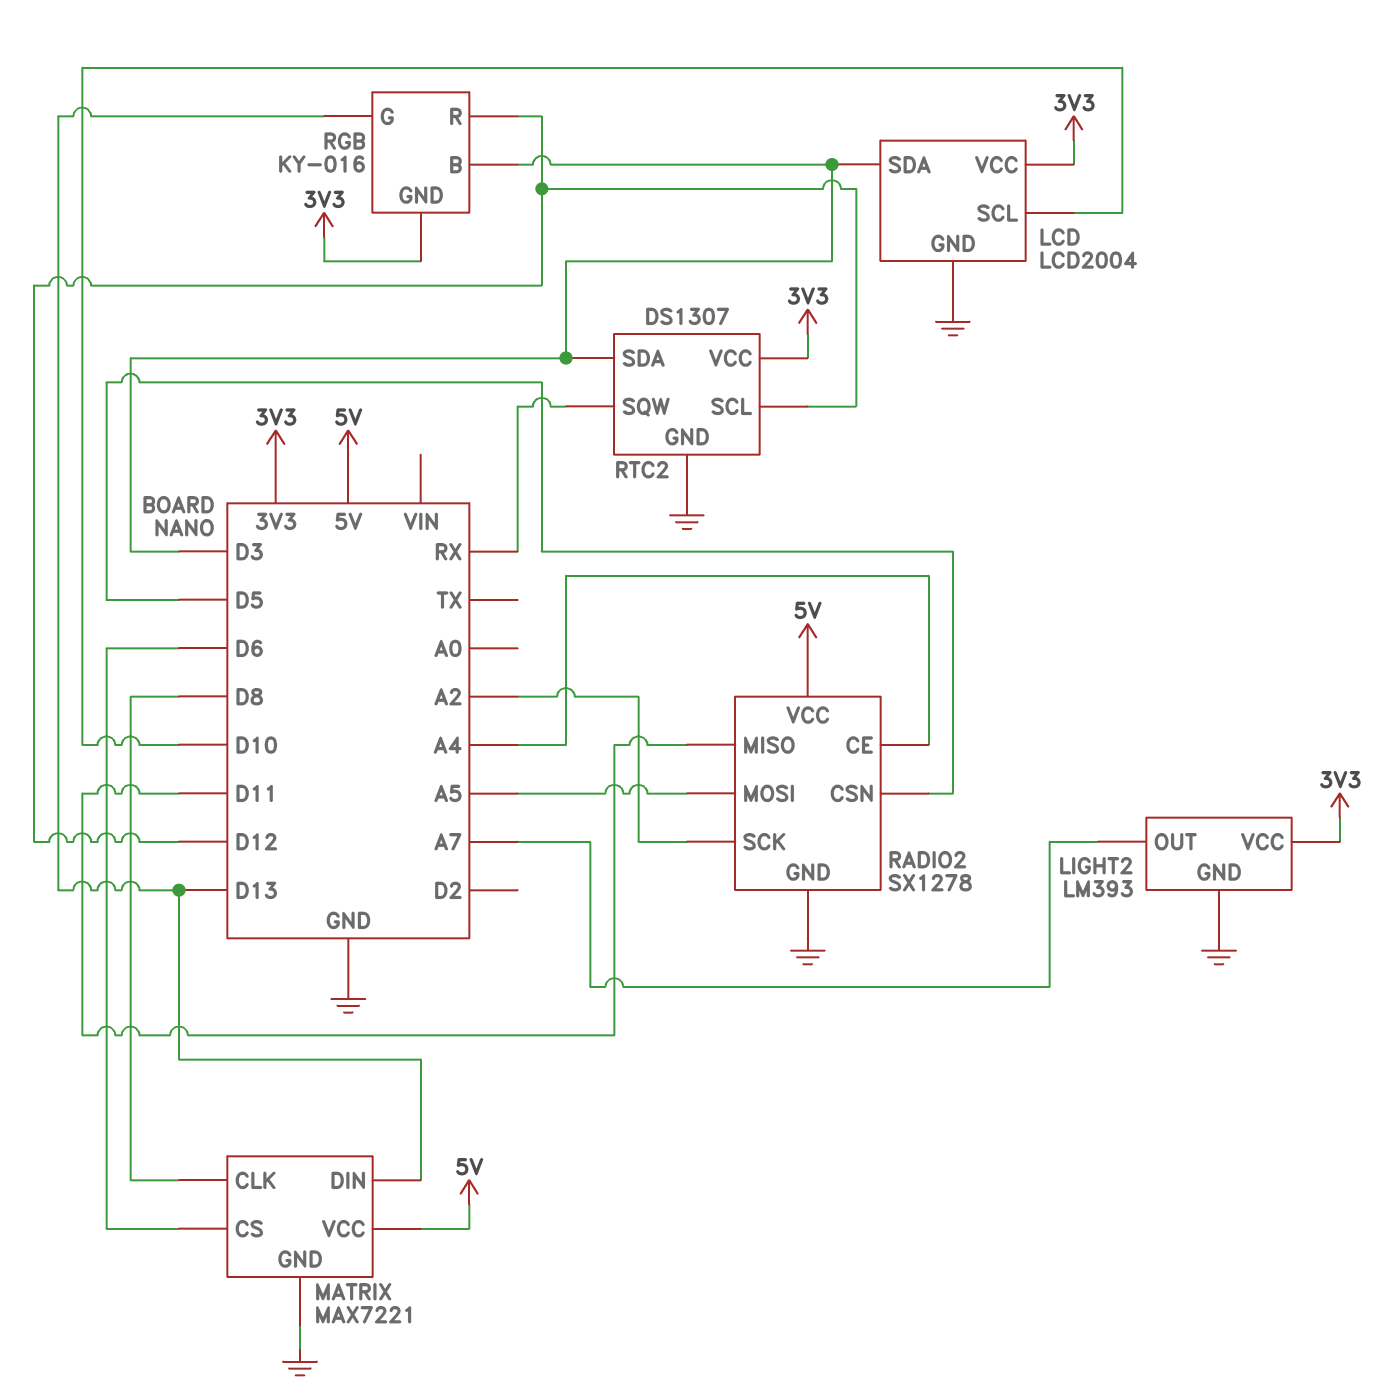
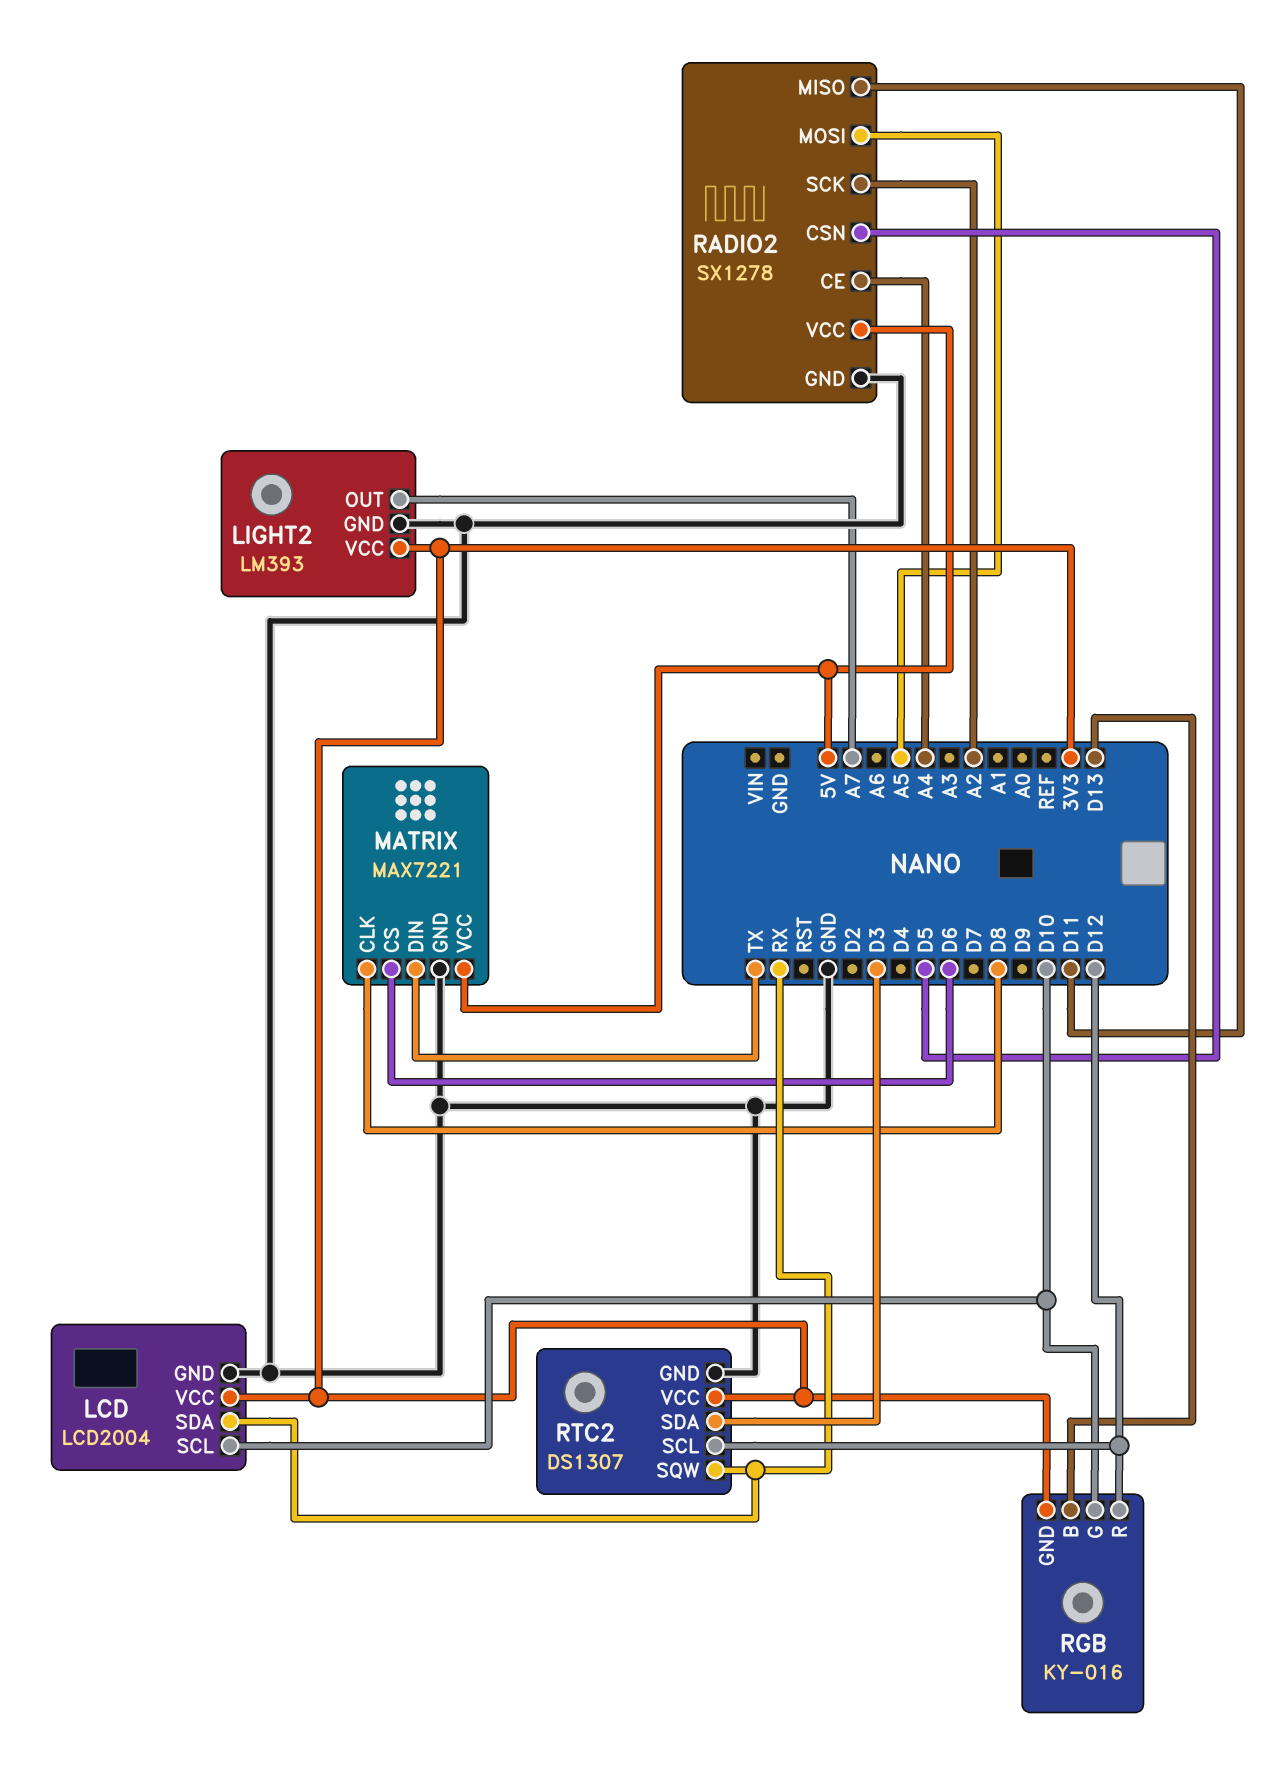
LCD pin SDA: D3 -> RX
MATRIX pin DIN: D13 -> TX
RGB pin B: D3 -> D13
RGB pin G: D13 -> D10

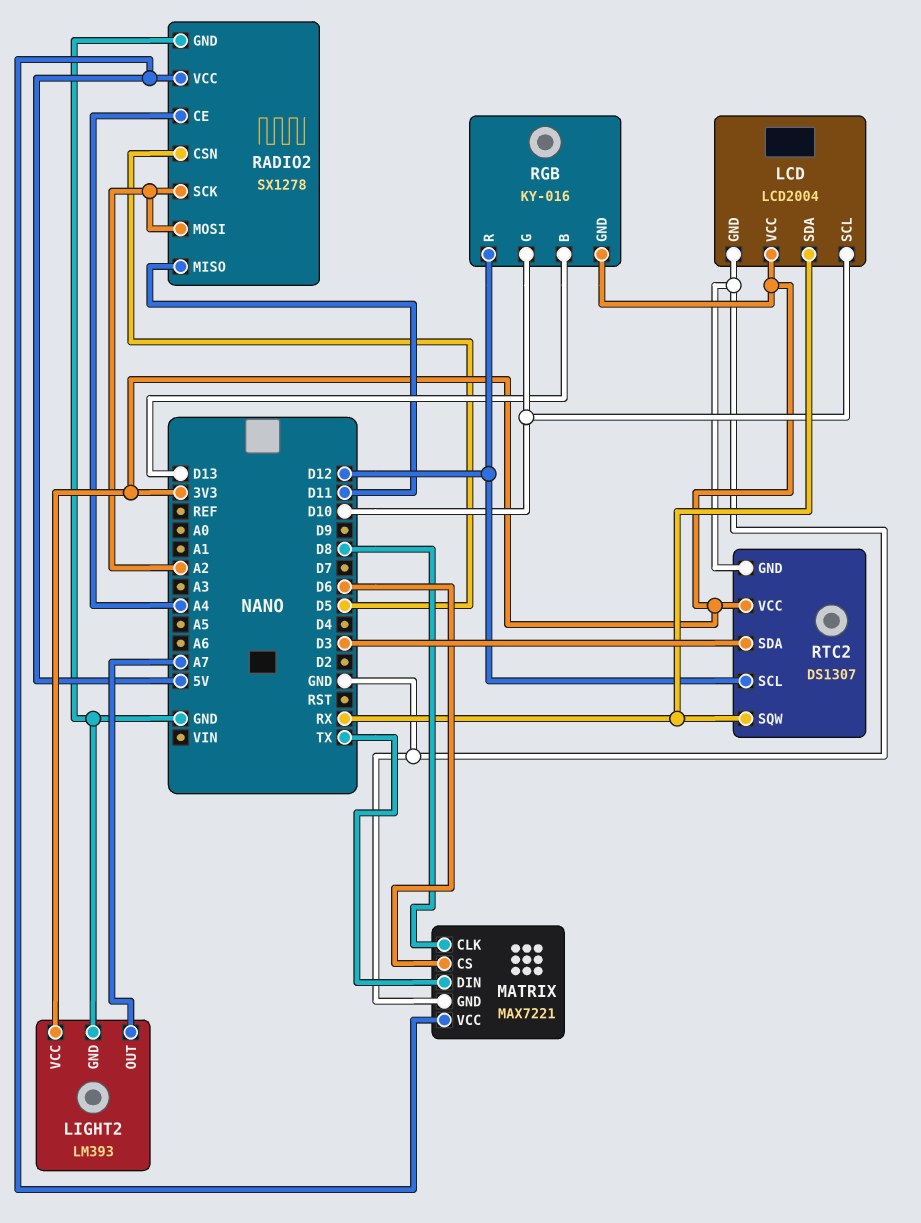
RADIO2 pin MOSI: A5 -> A2

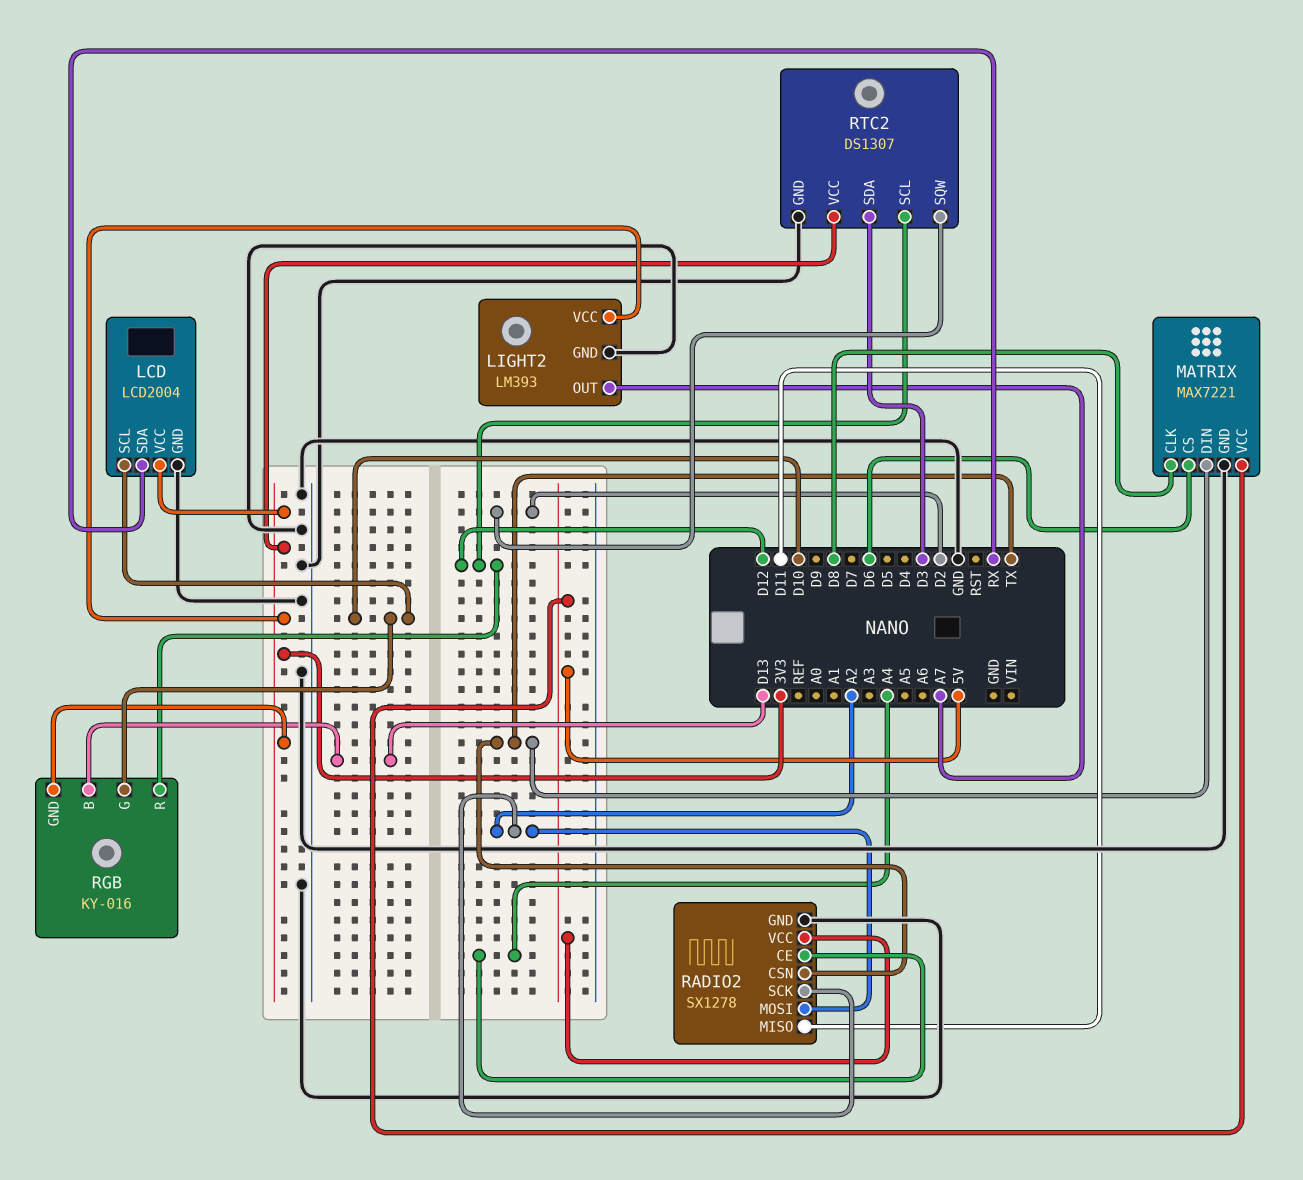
RADIO2 pin CSN: D5 -> TX
RTC2 pin SQW: RX -> D2

